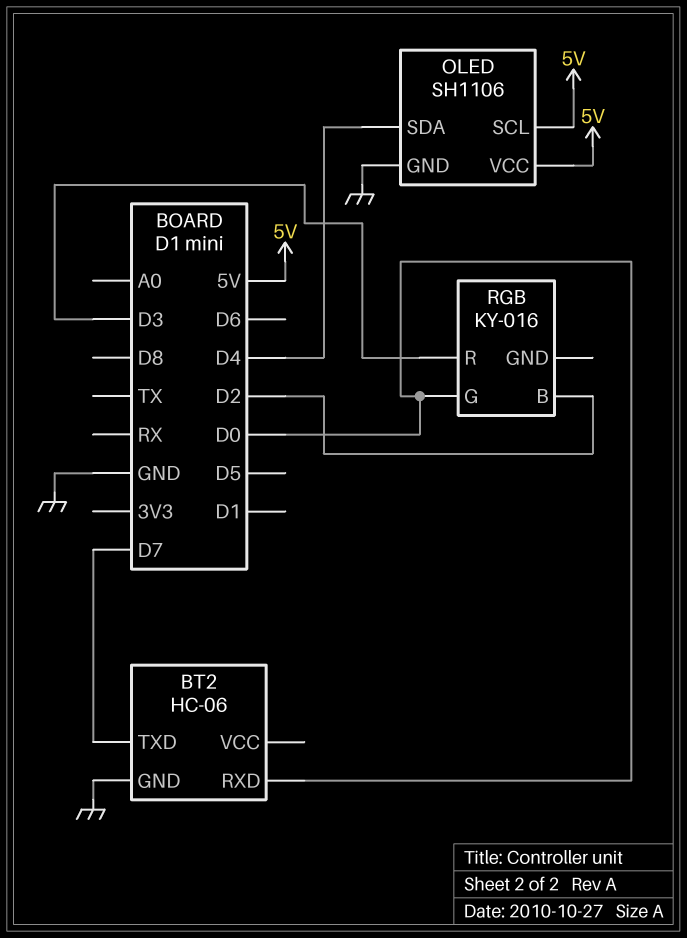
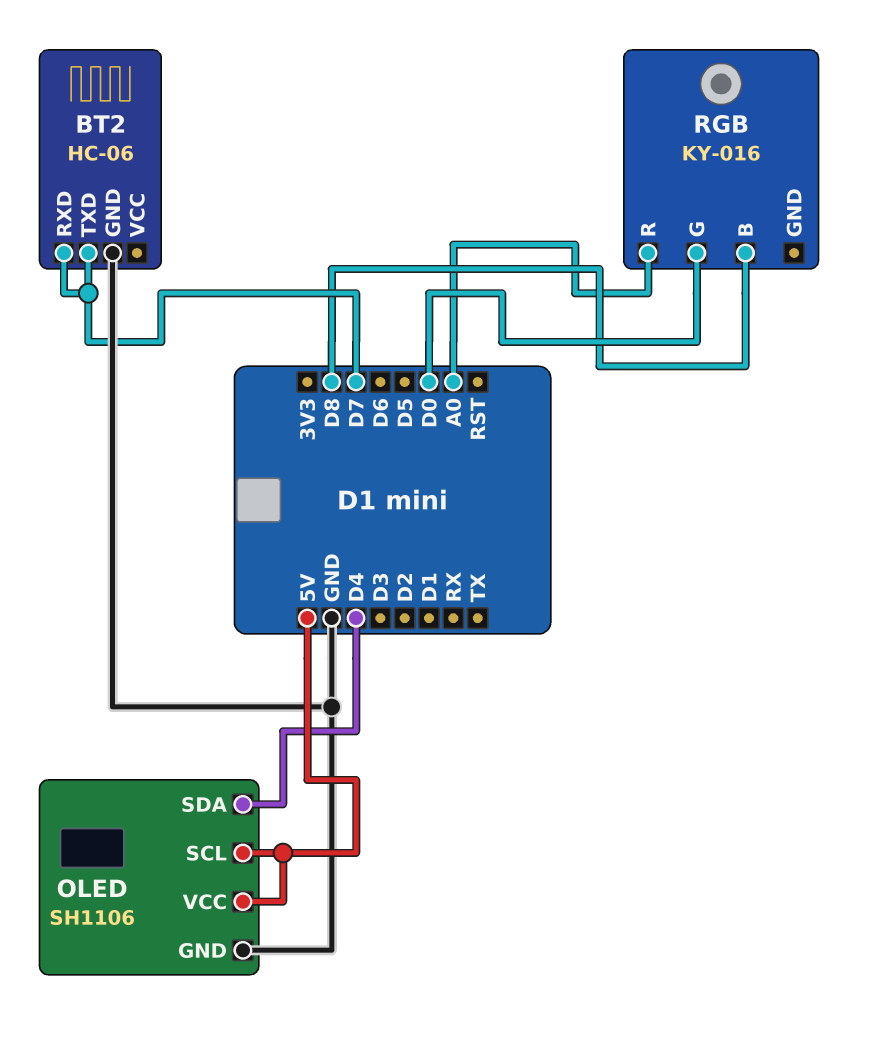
BT2 pin RXD: D0 -> D7
RGB pin B: D2 -> D8
RGB pin R: D3 -> A0

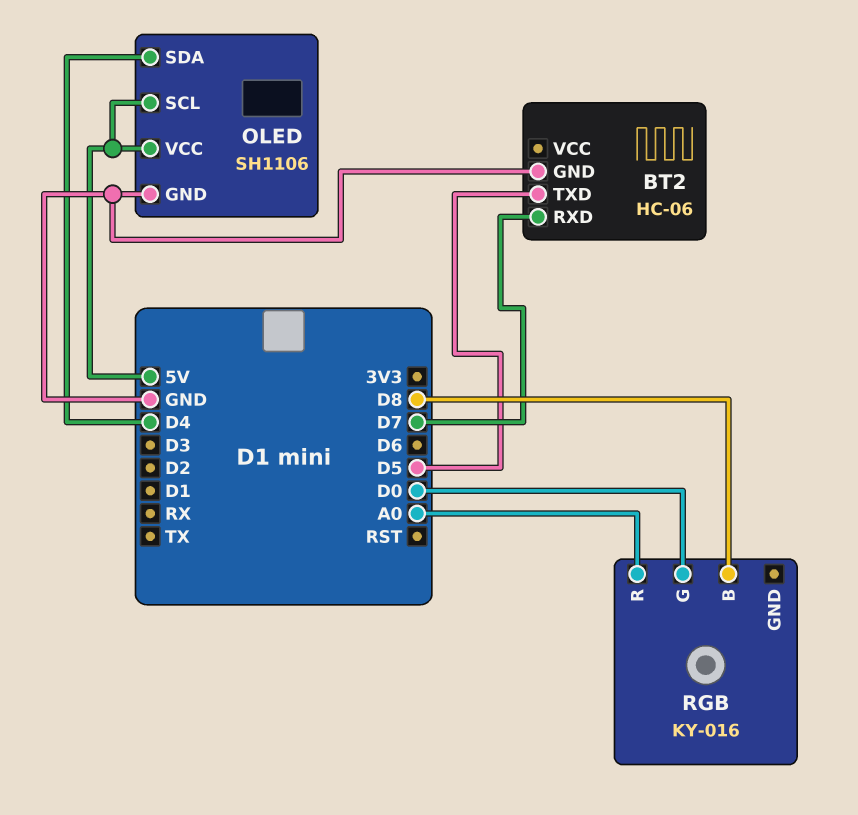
BT2 pin TXD: D7 -> D5

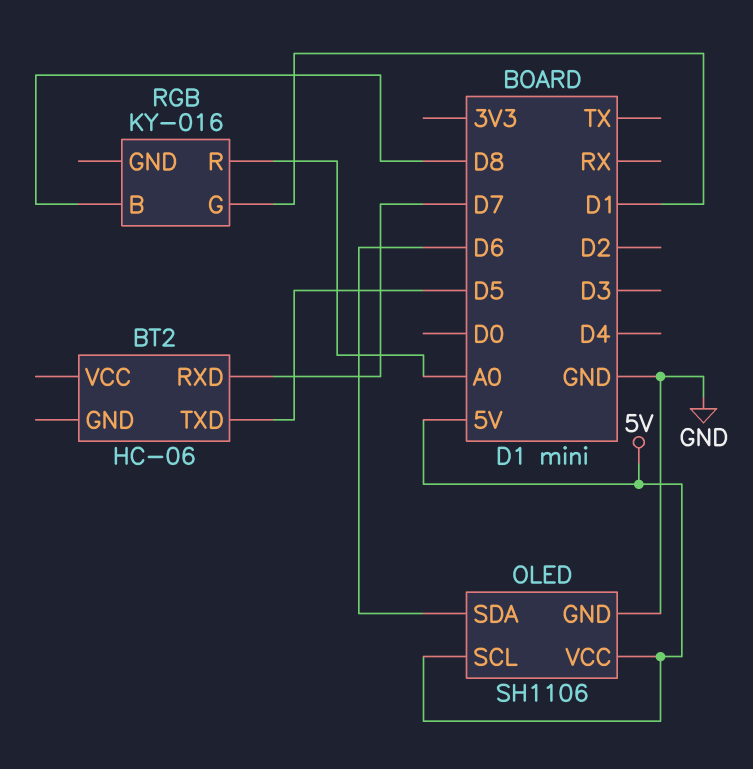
BT2 pin GND: GND -> none
OLED pin SDA: D4 -> D6
RGB pin G: D0 -> D1

